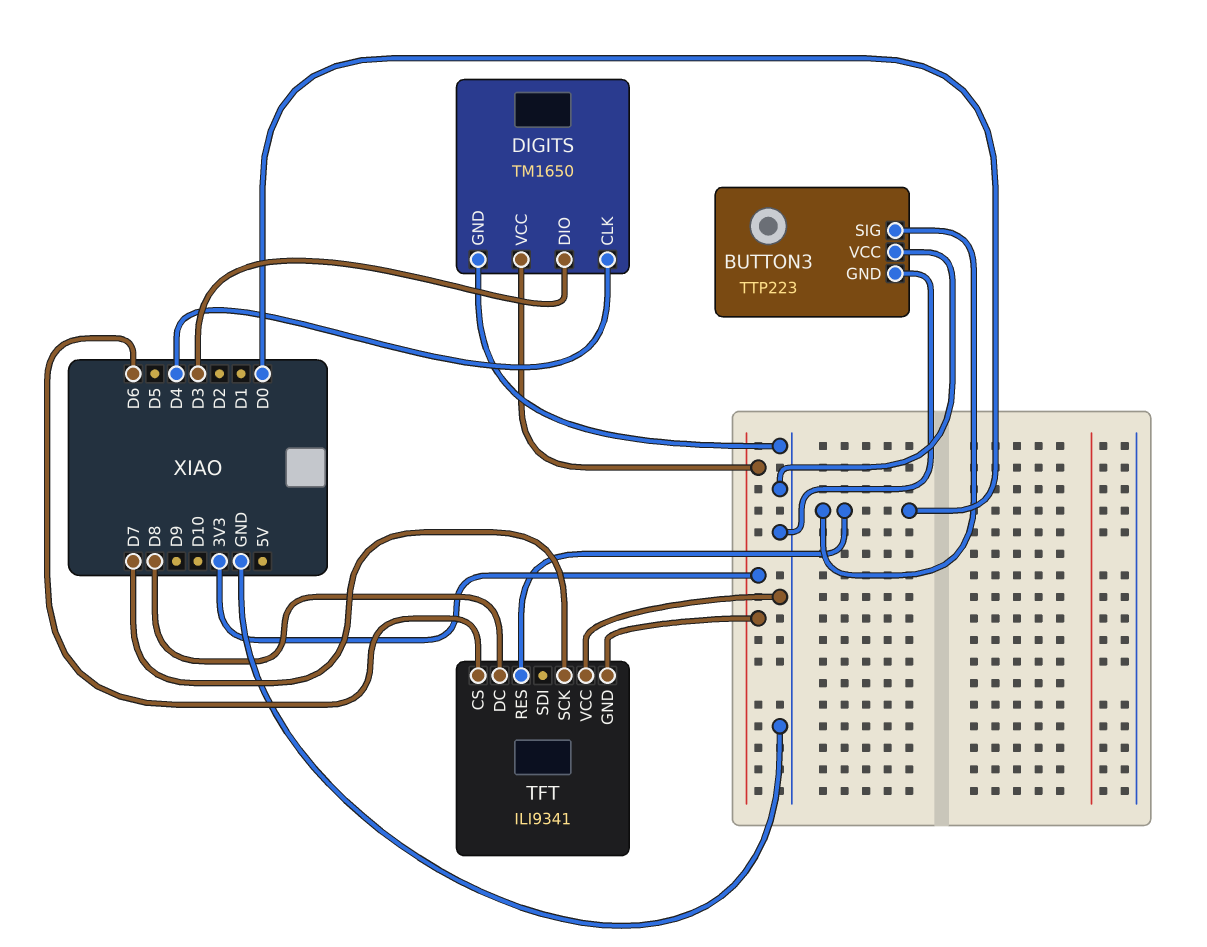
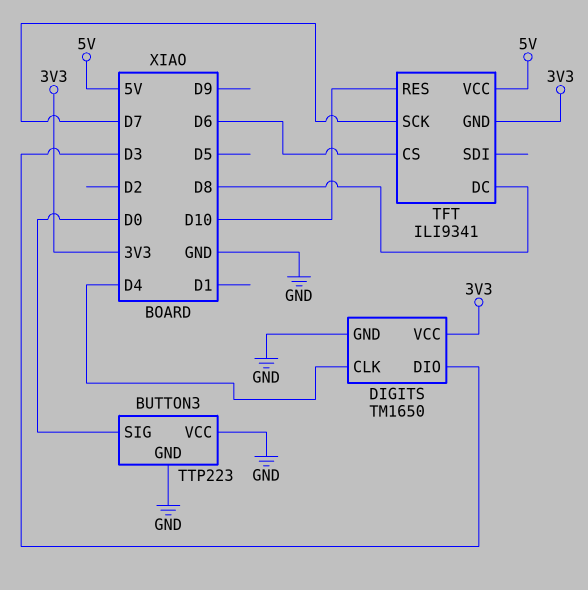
TFT pin RES: D0 -> D10
TFT pin VCC: GND -> 5V

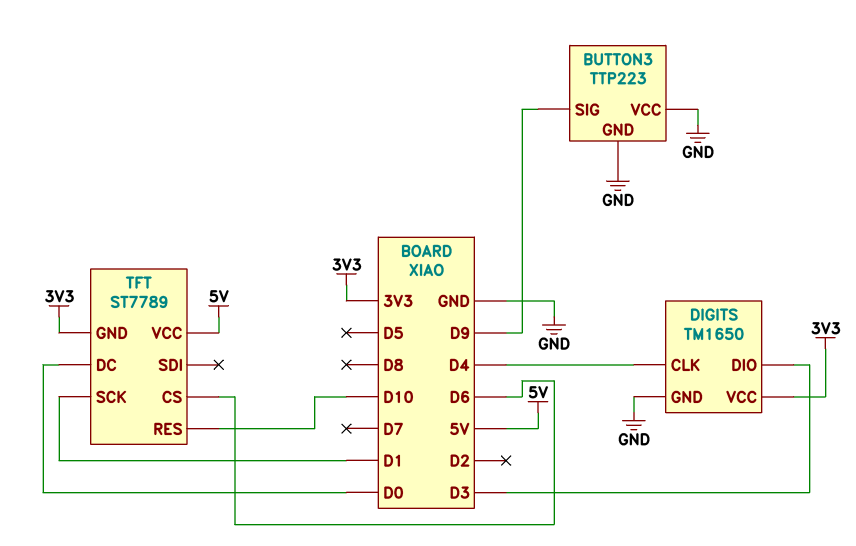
BUTTON3 pin SIG: D0 -> D9
TFT: ILI9341 -> ST7789
TFT pin DC: D8 -> D0
TFT pin SCK: D7 -> D1

